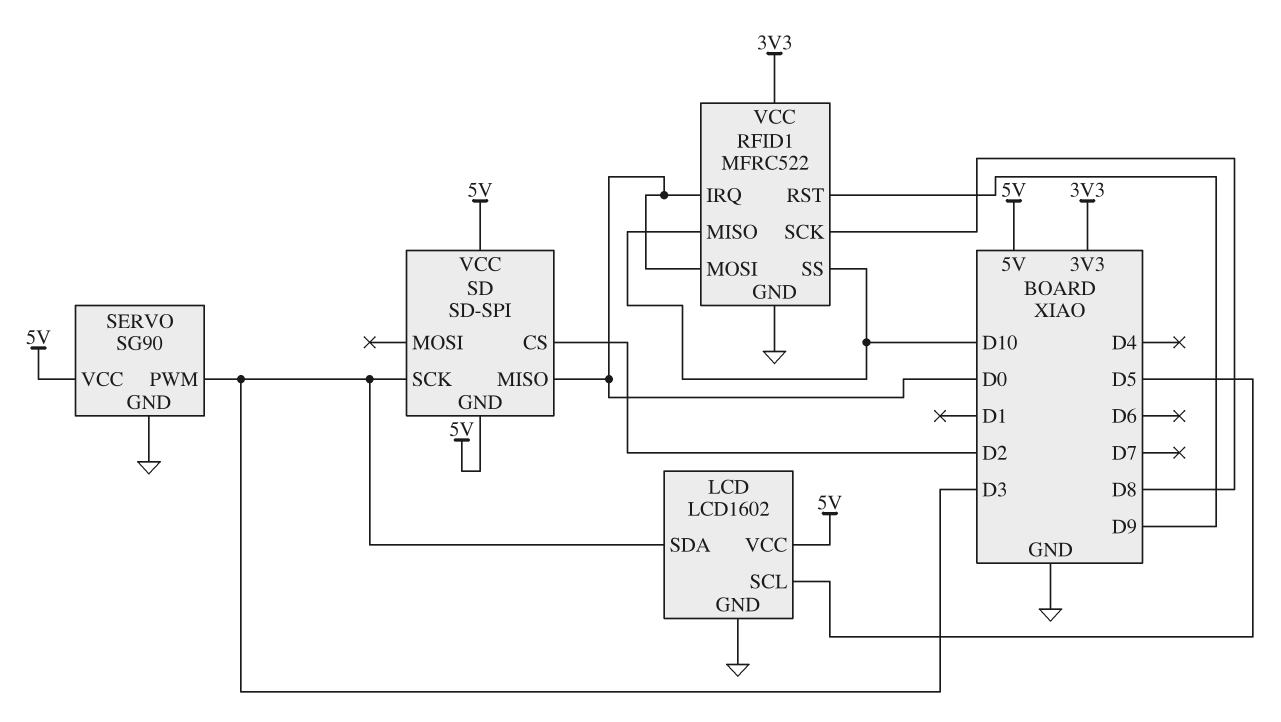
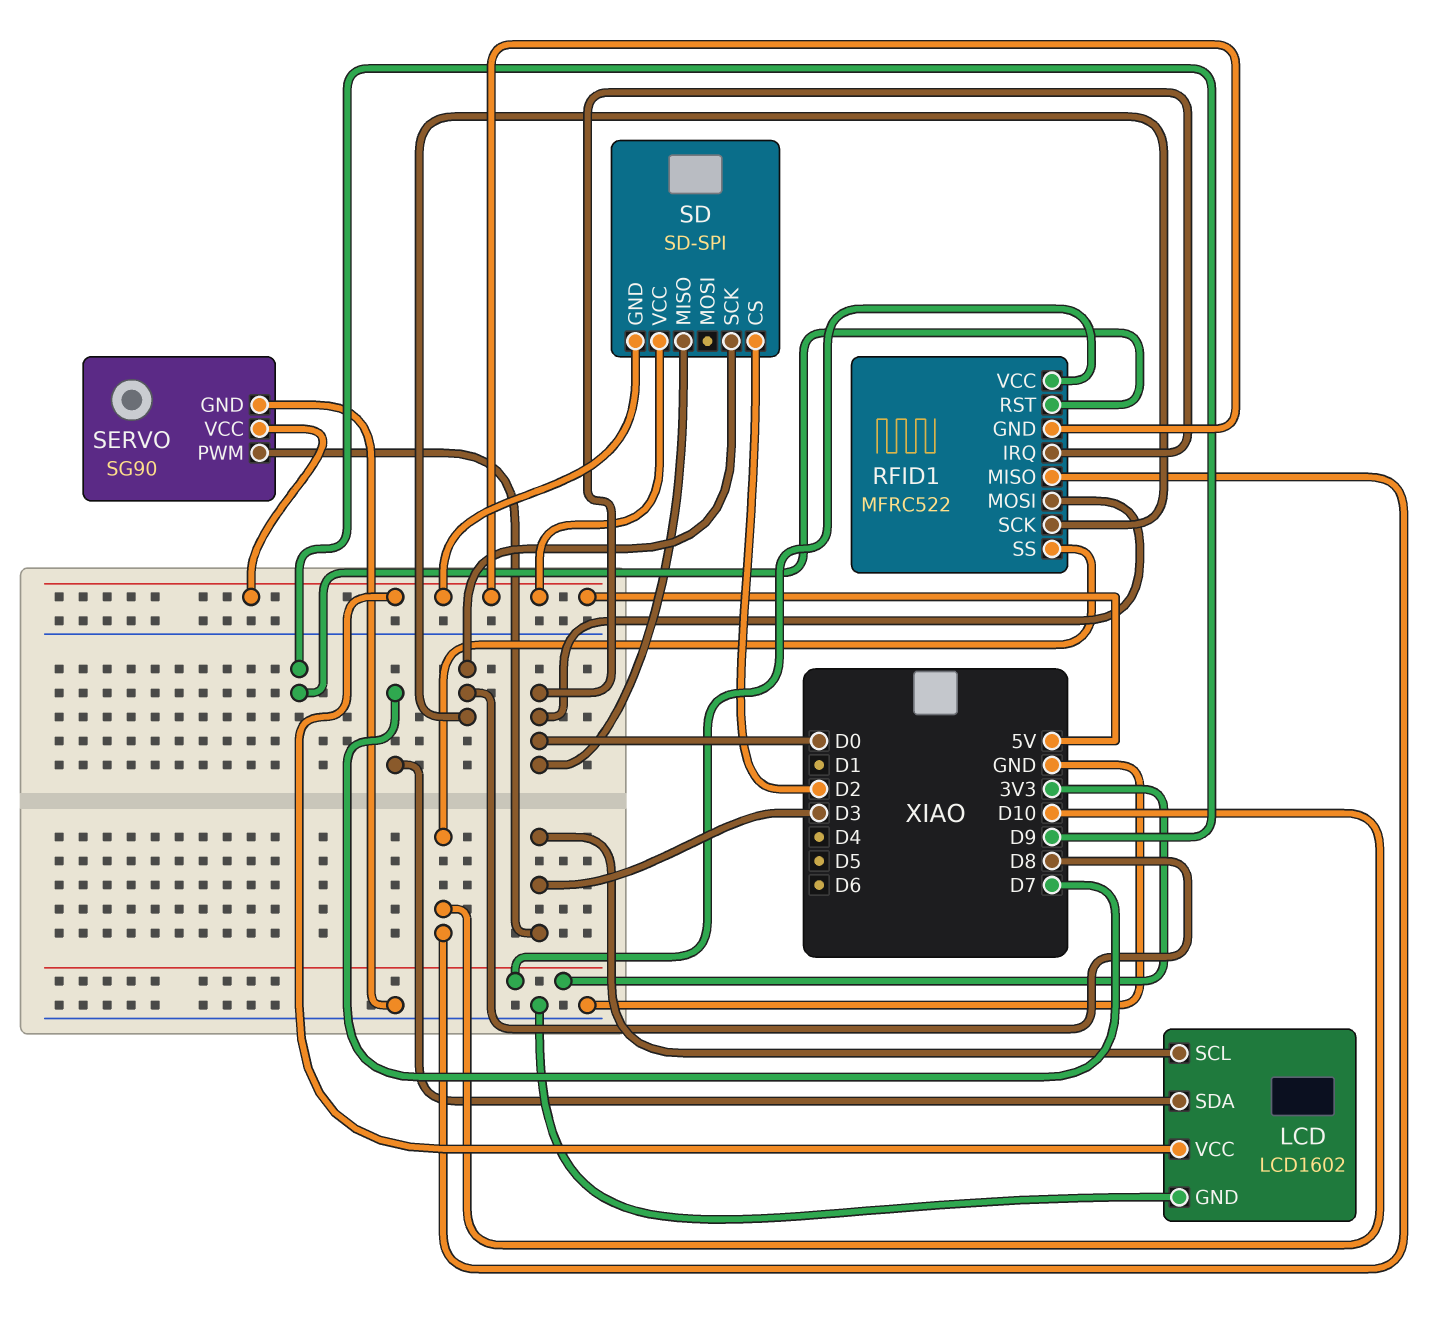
LCD pin SCL: D5 -> D3
LCD pin SDA: D3 -> D7
RFID1 pin GND: GND -> 5V
SD pin SCK: D3 -> D8

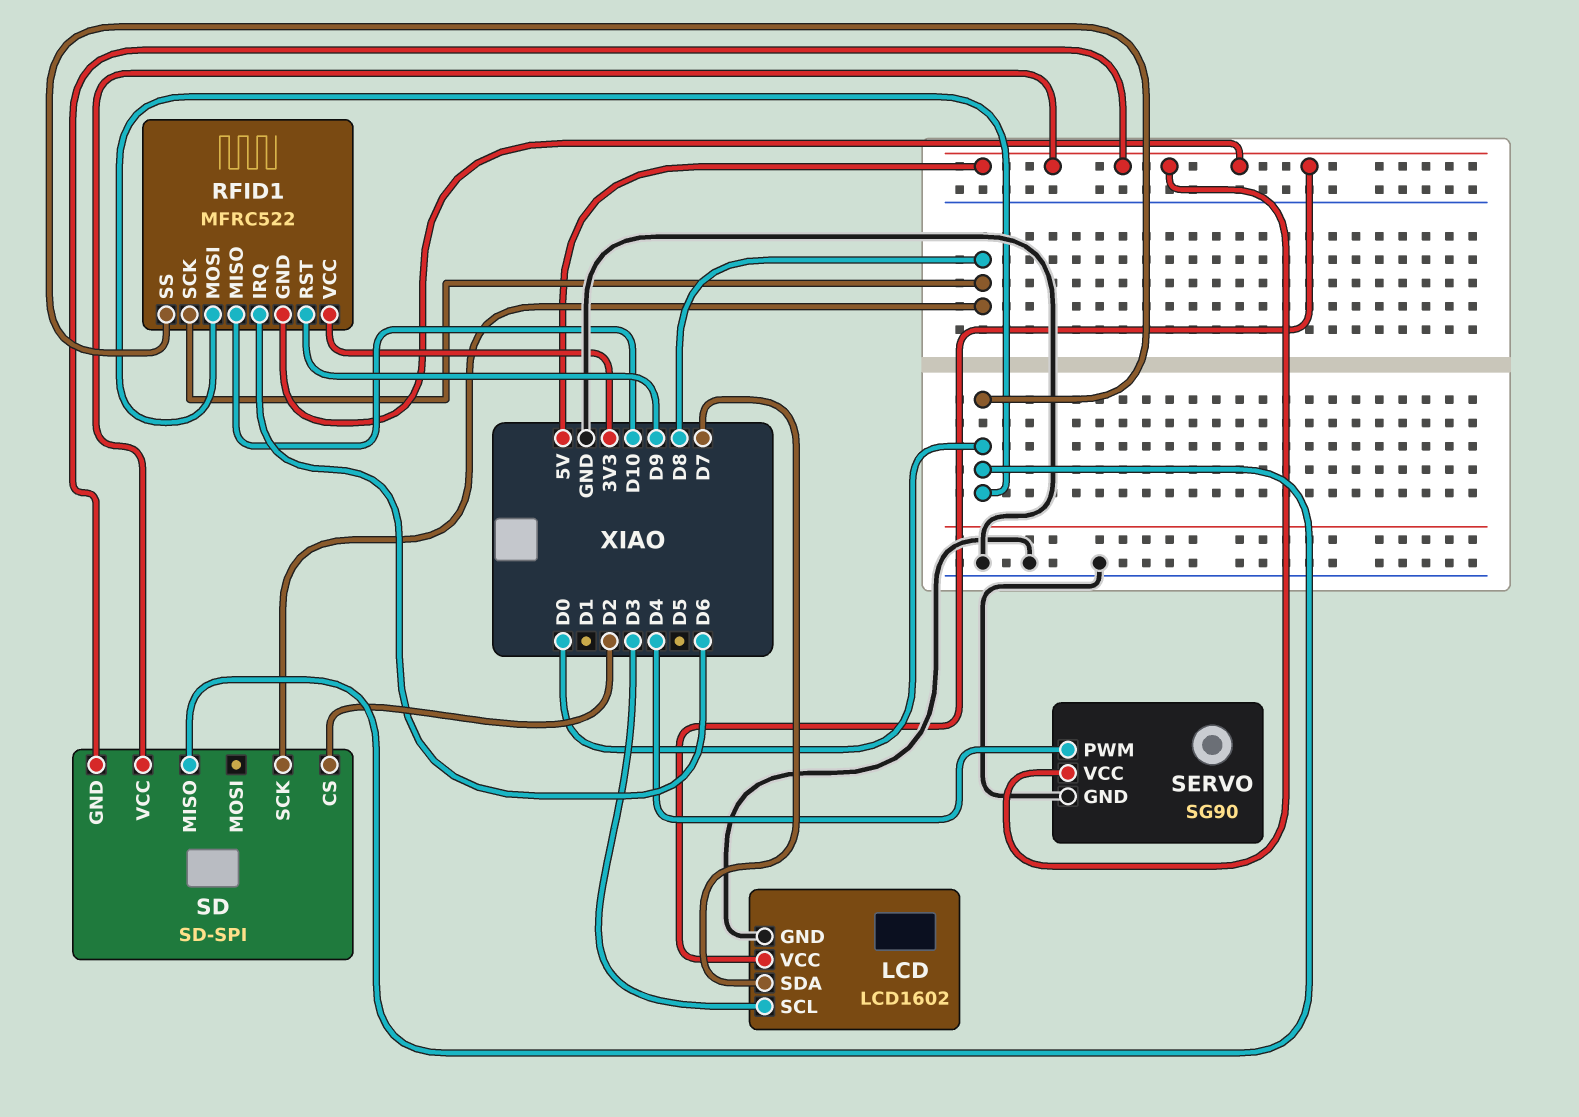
RFID1 pin IRQ: D0 -> D6
RFID1 pin SS: D10 -> D0
SERVO pin PWM: D3 -> D4

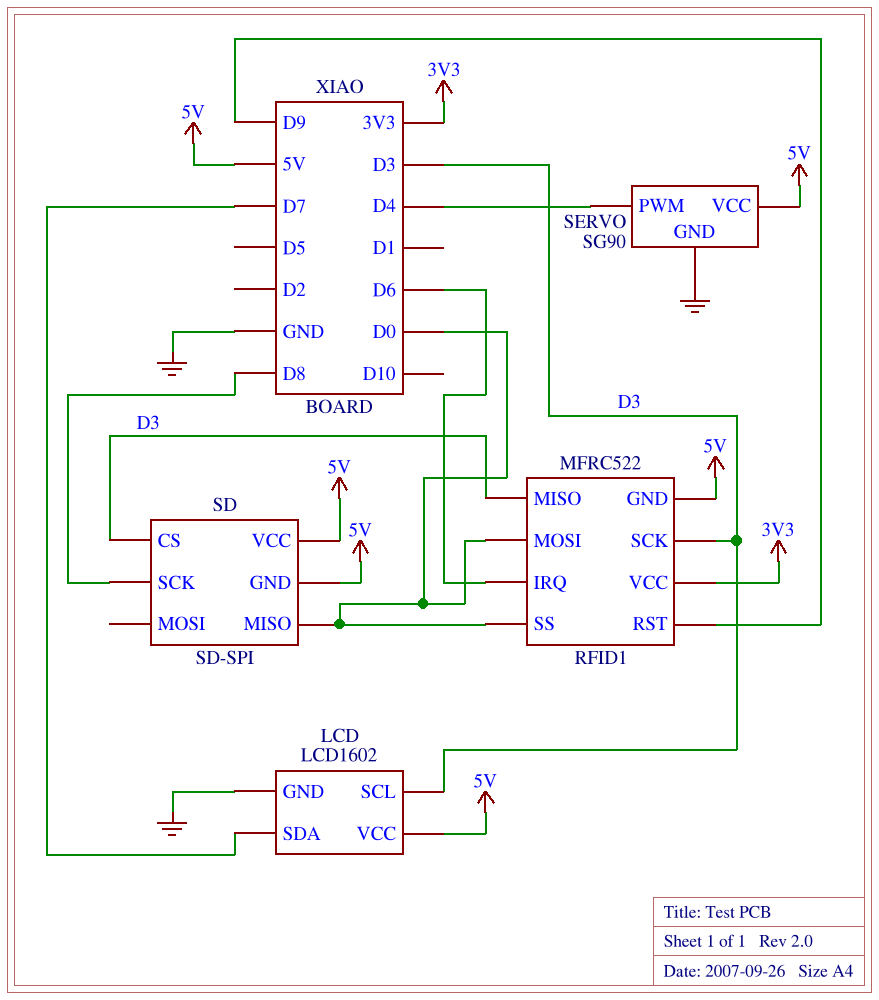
RFID1 pin MISO: D10 -> D3
RFID1 pin SCK: D8 -> D3
SD pin CS: D2 -> D3

